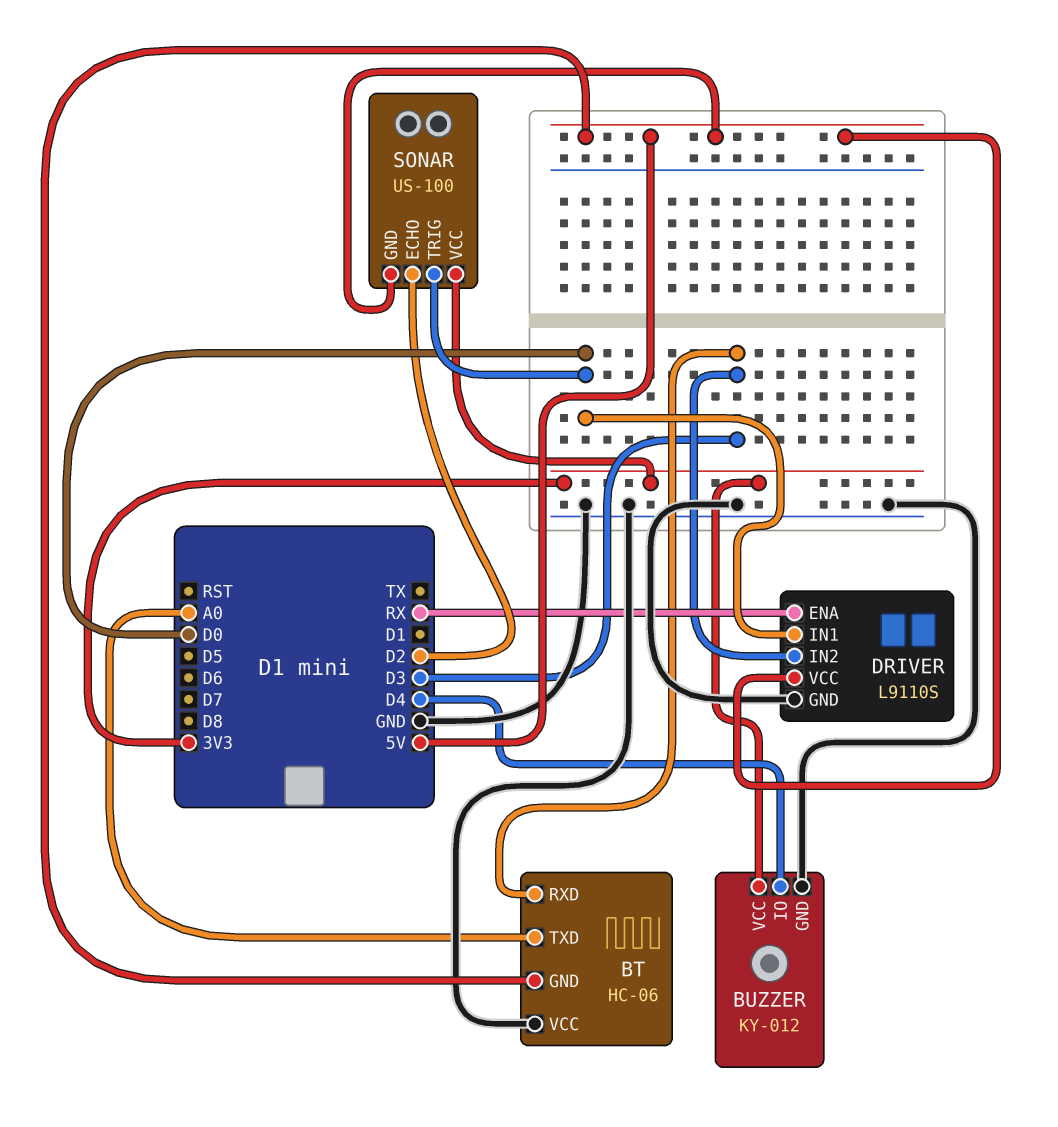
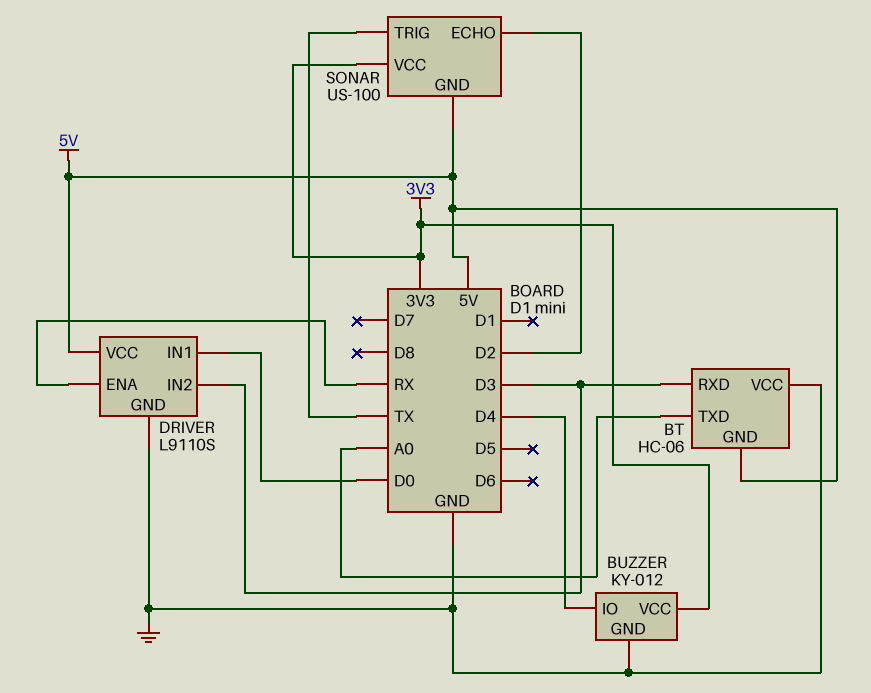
SONAR pin TRIG: D0 -> TX

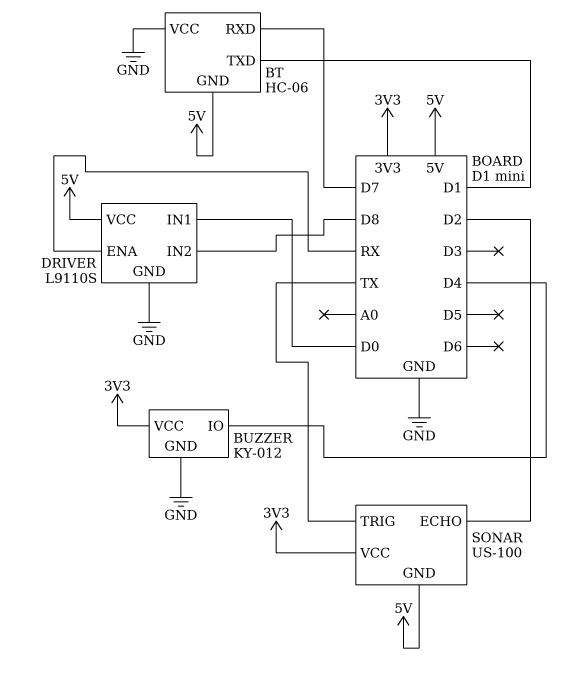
BT pin RXD: D3 -> D7
BT pin TXD: A0 -> D1
DRIVER pin IN2: D3 -> D8

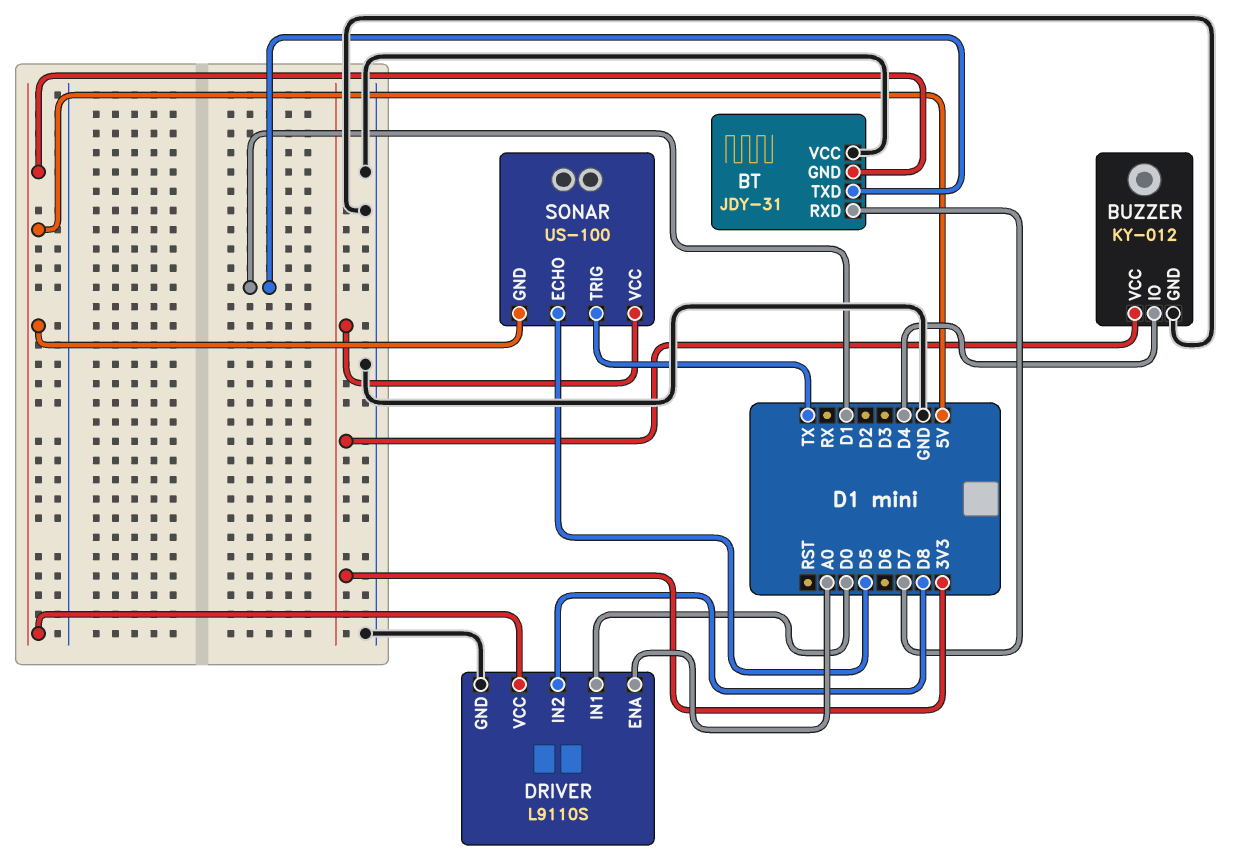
BT: HC-06 -> JDY-31
DRIVER pin ENA: RX -> A0
SONAR pin ECHO: D2 -> D5

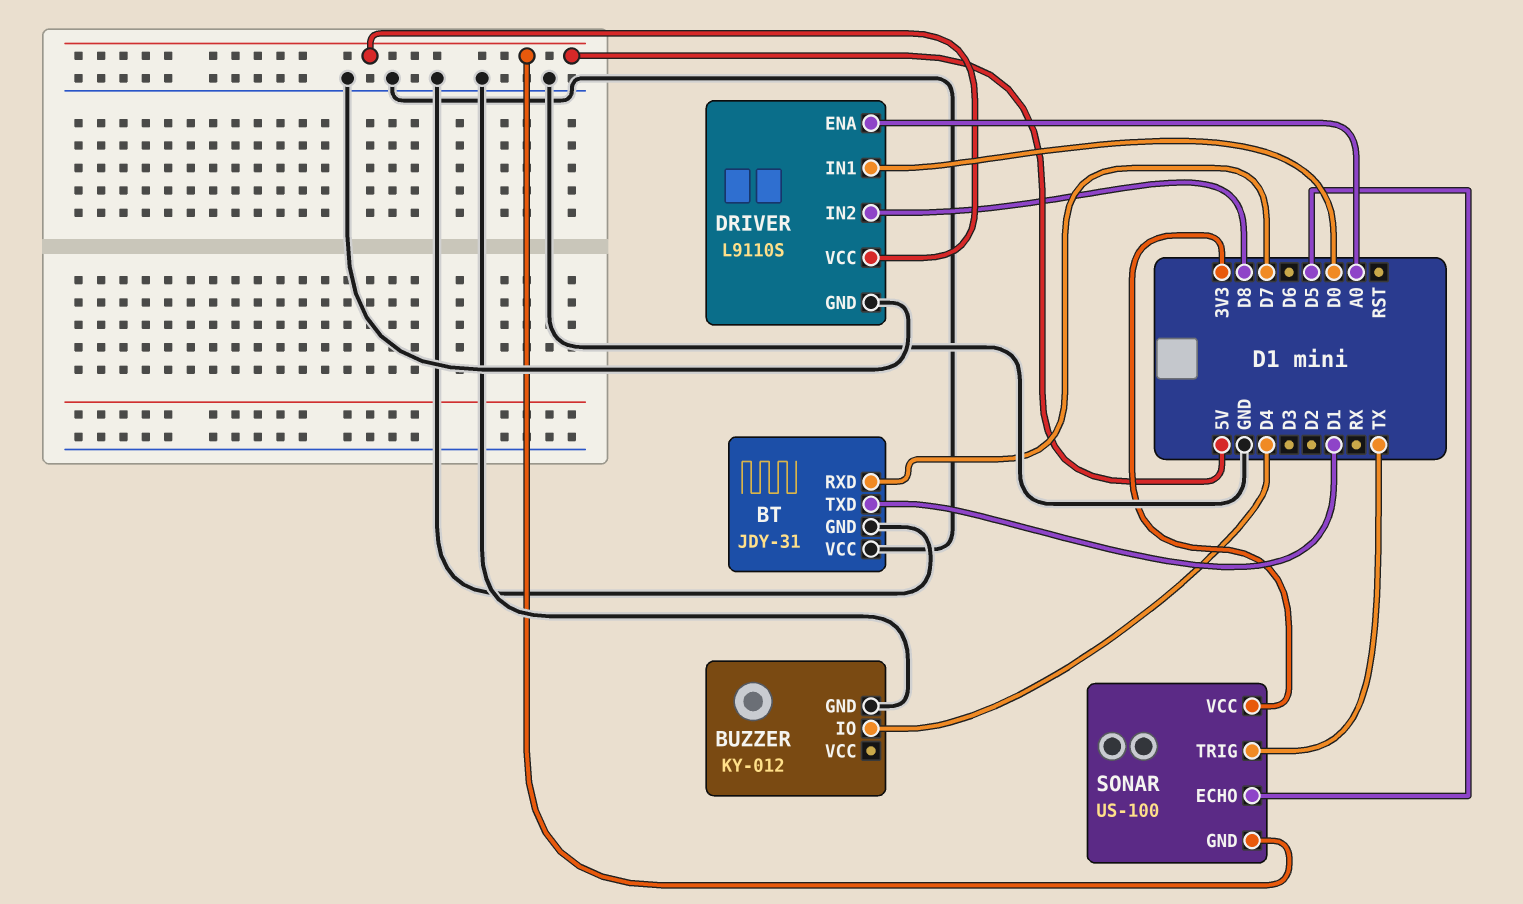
BT pin GND: 5V -> GND
BUZZER pin VCC: 3V3 -> none

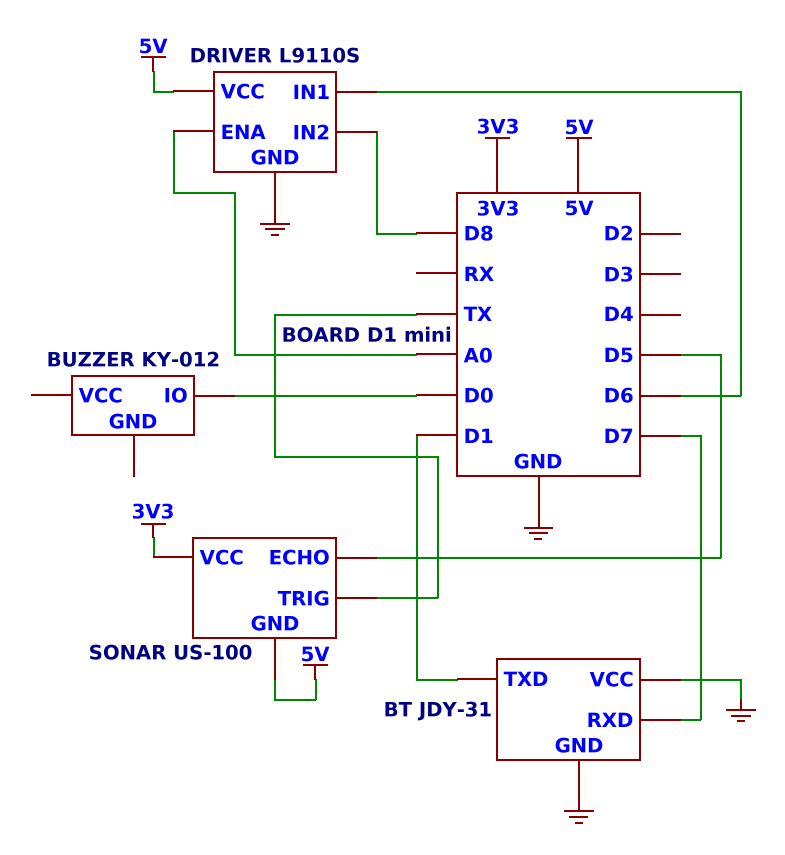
BUZZER pin GND: GND -> none
BUZZER pin IO: D4 -> D0
DRIVER pin IN1: D0 -> D6

